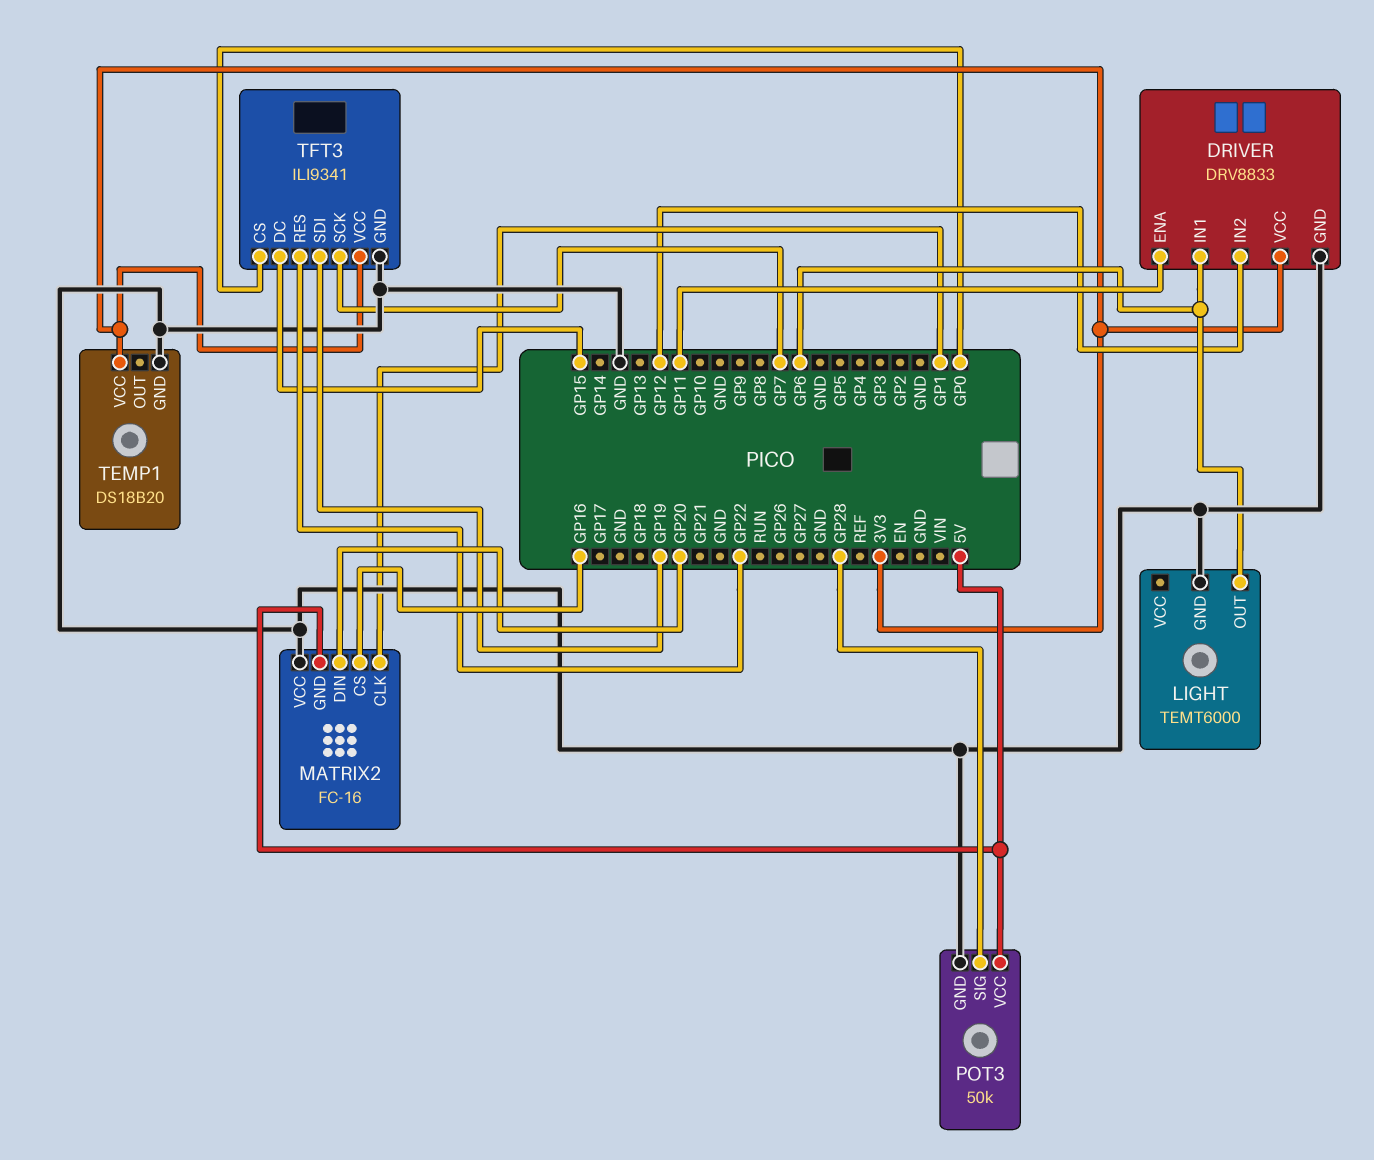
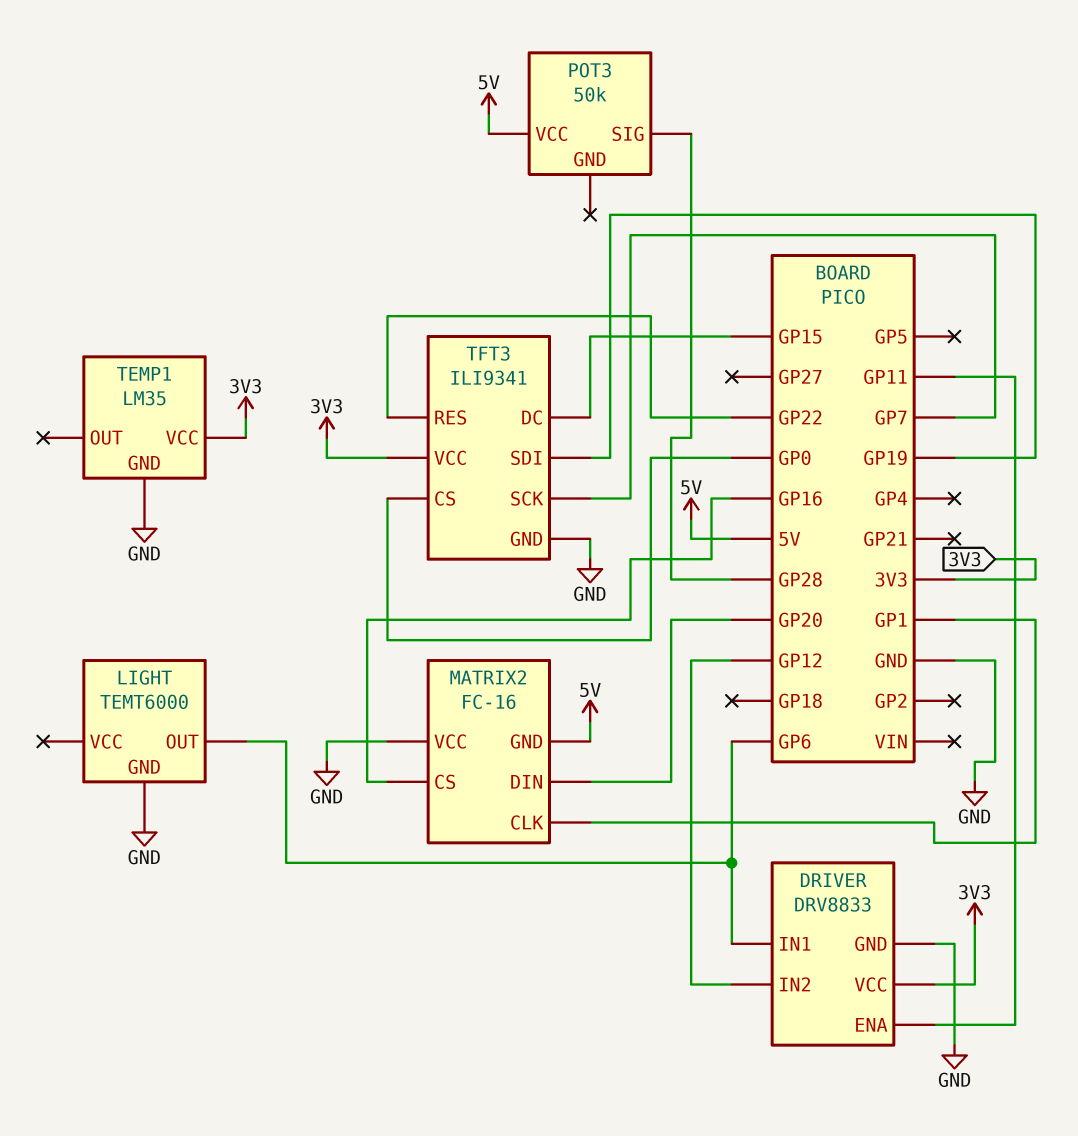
POT3 pin GND: GND -> none
TEMP1: DS18B20 -> LM35

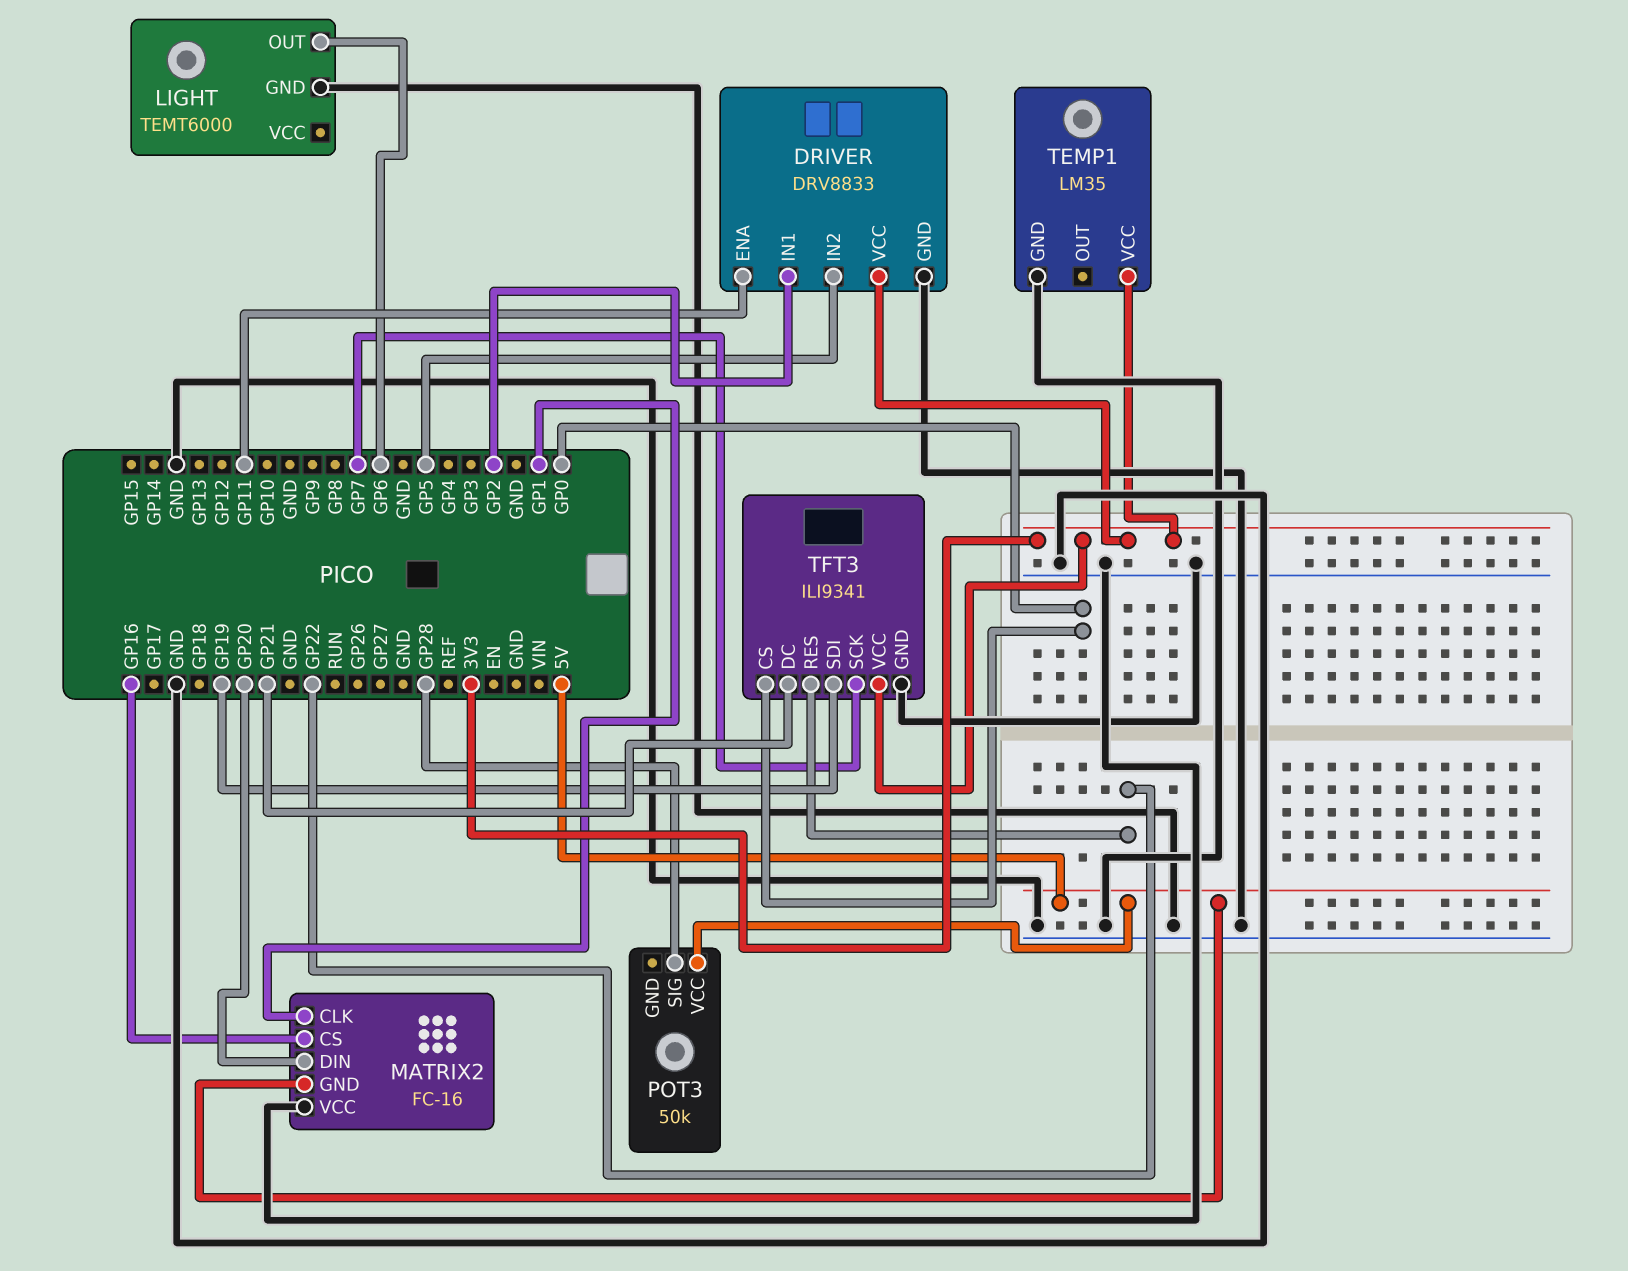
DRIVER pin IN1: GP6 -> GP2
DRIVER pin IN2: GP12 -> GP5
TFT3 pin DC: GP15 -> GP21

